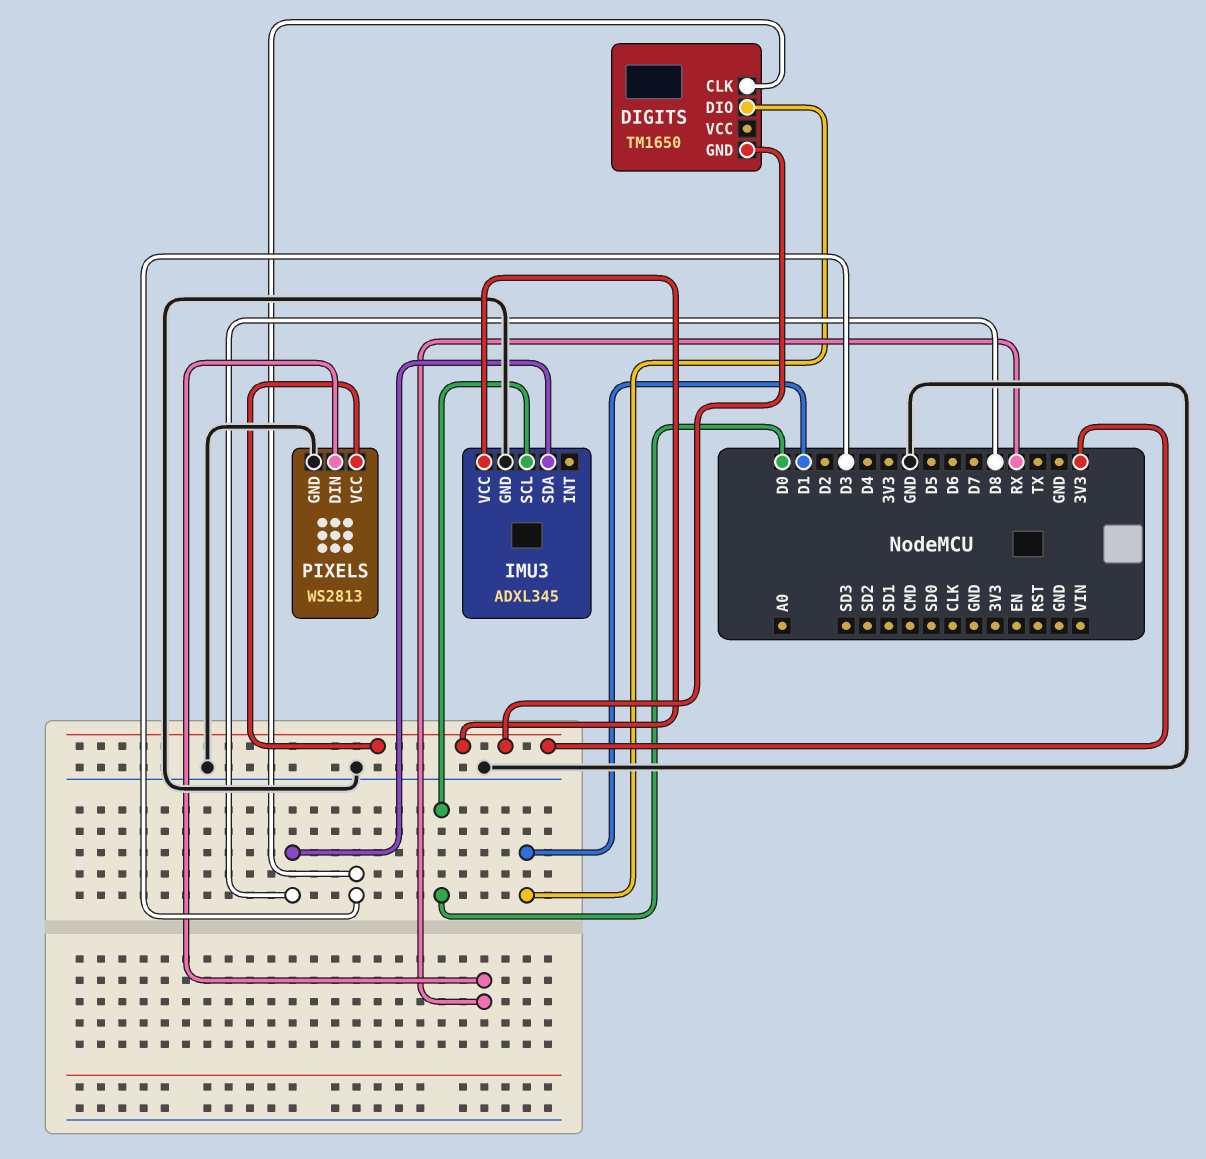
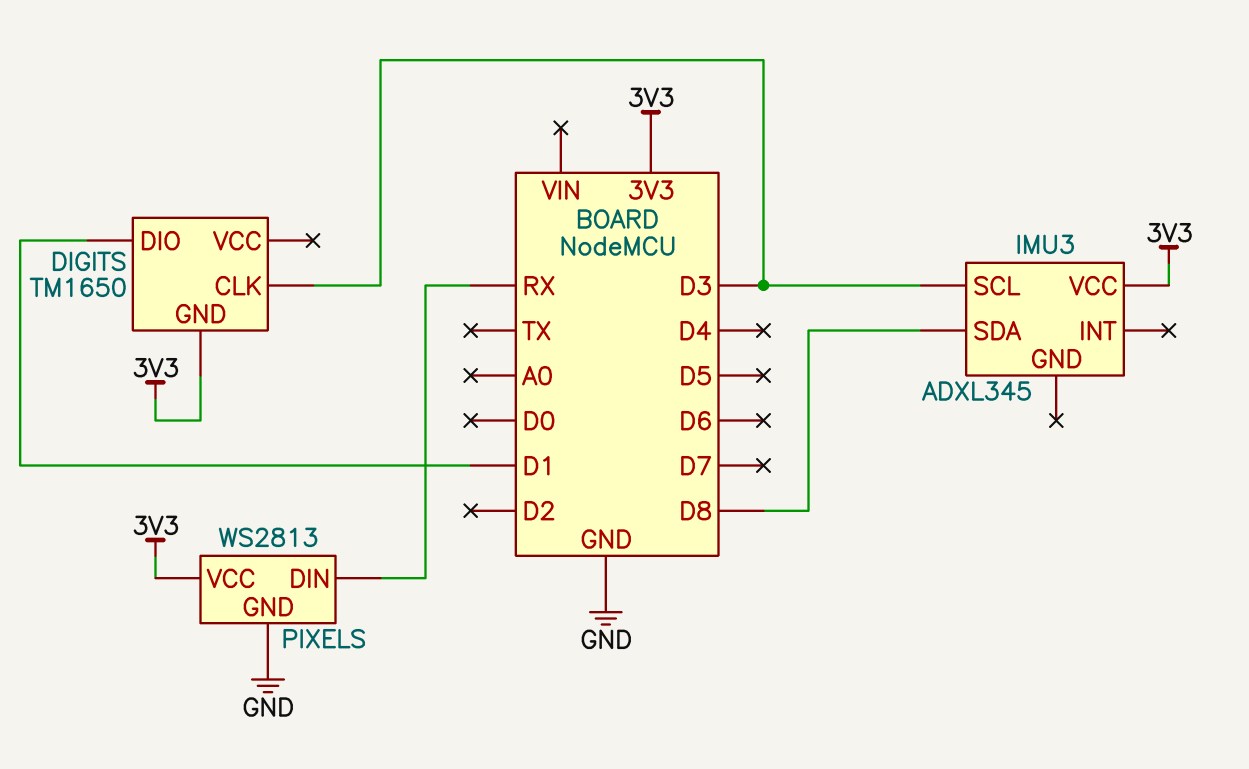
IMU3 pin GND: GND -> none
IMU3 pin SCL: D0 -> D3

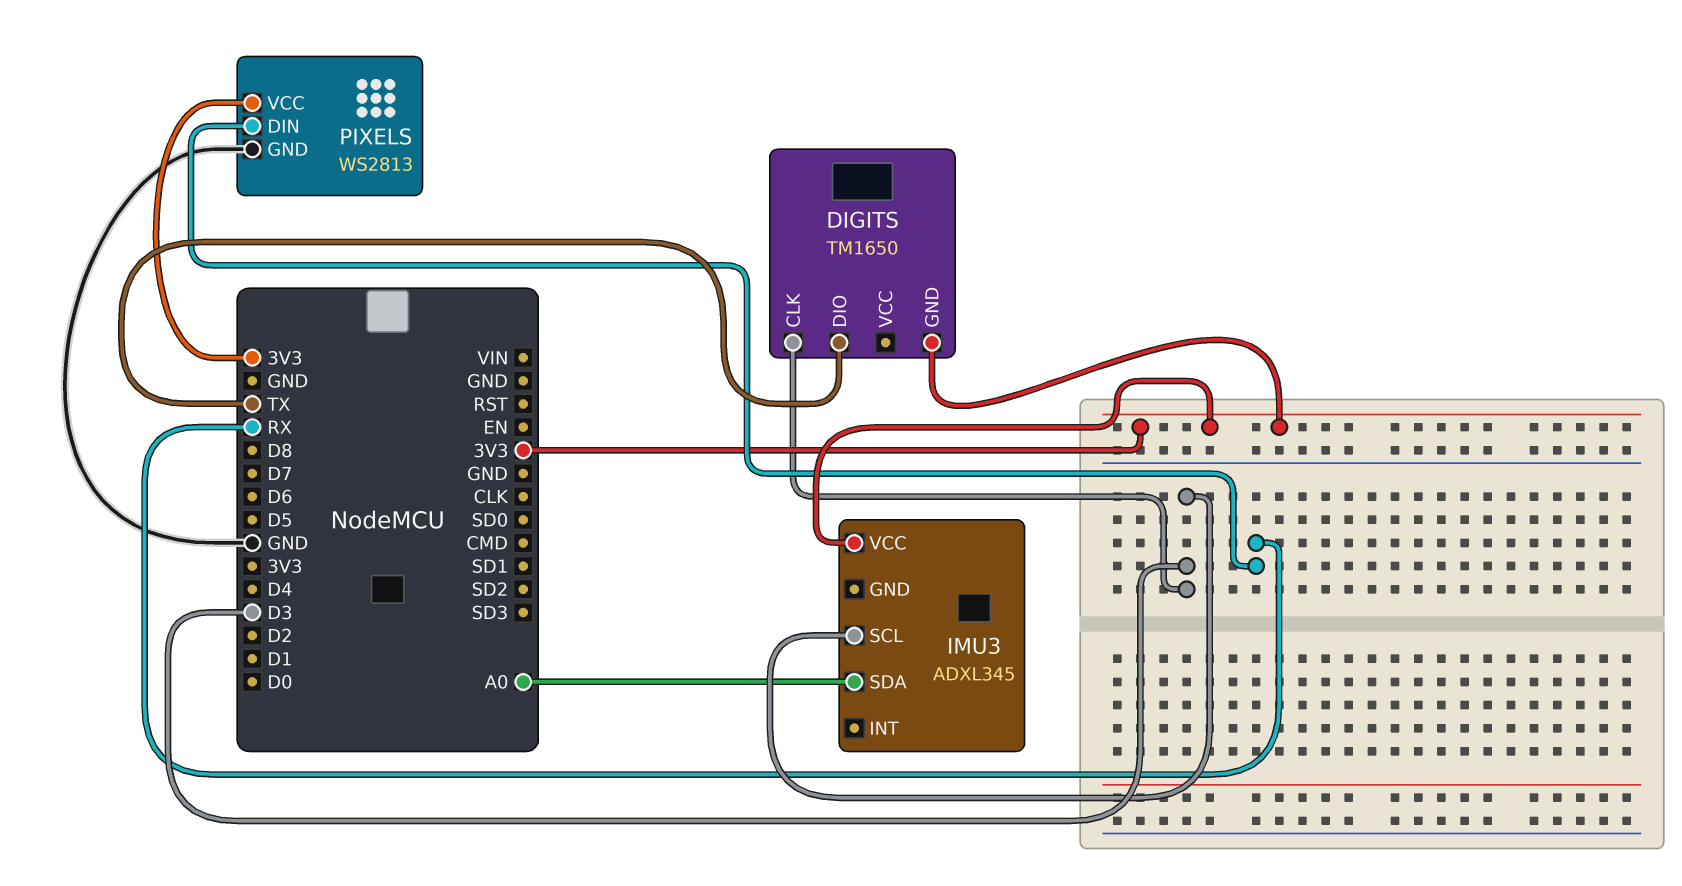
DIGITS pin DIO: D1 -> TX
IMU3 pin SDA: D8 -> A0

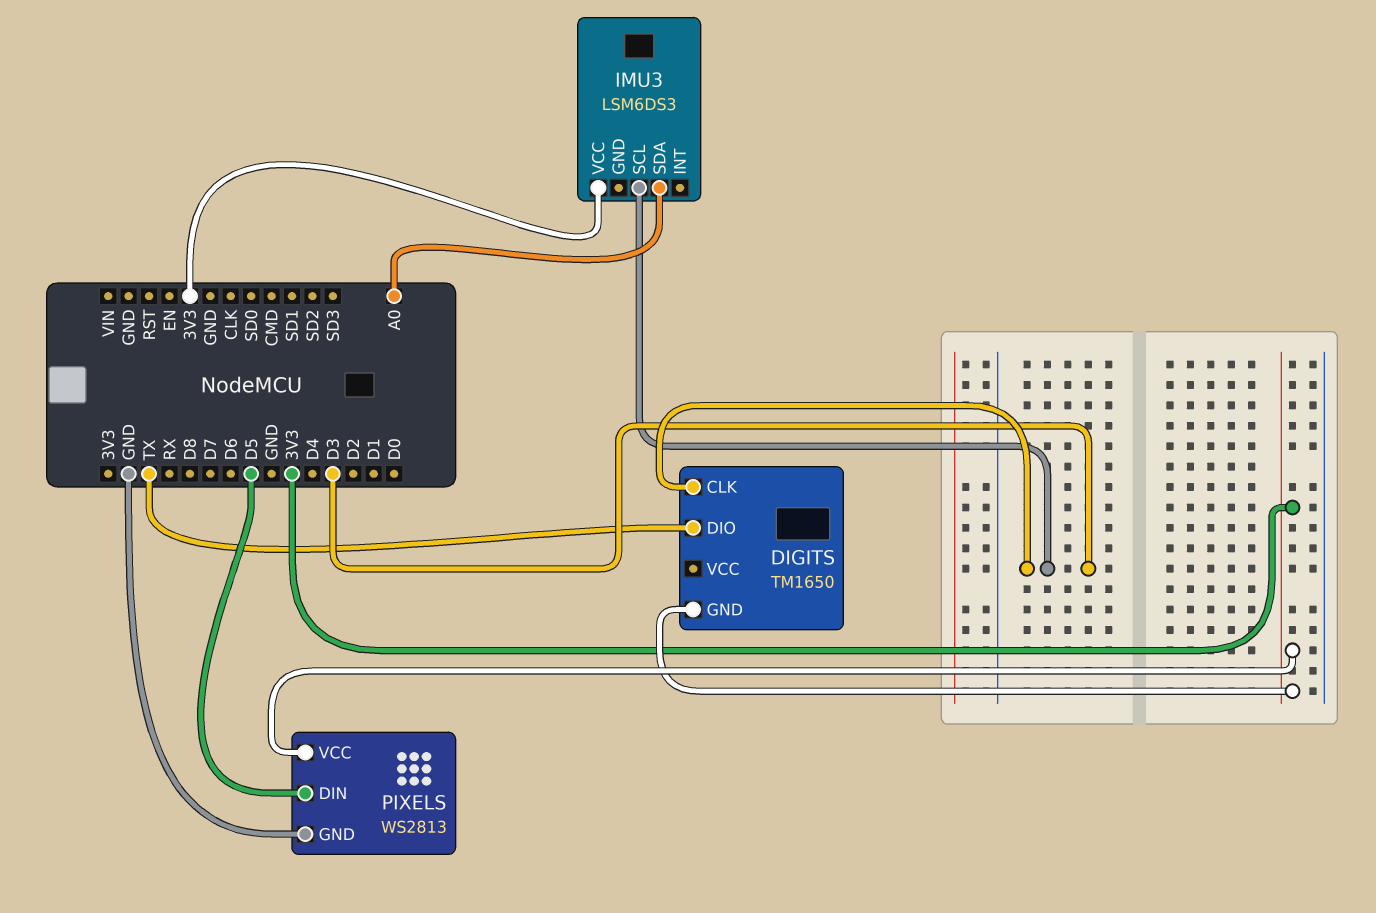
IMU3: ADXL345 -> LSM6DS3
PIXELS pin DIN: RX -> D5

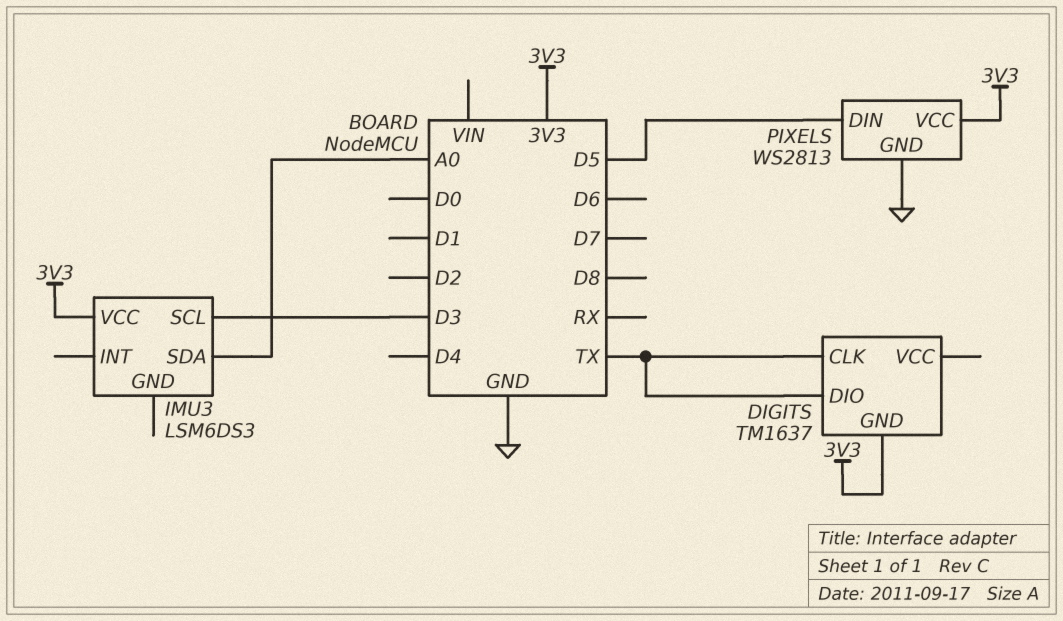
DIGITS: TM1650 -> TM1637
DIGITS pin CLK: D3 -> TX

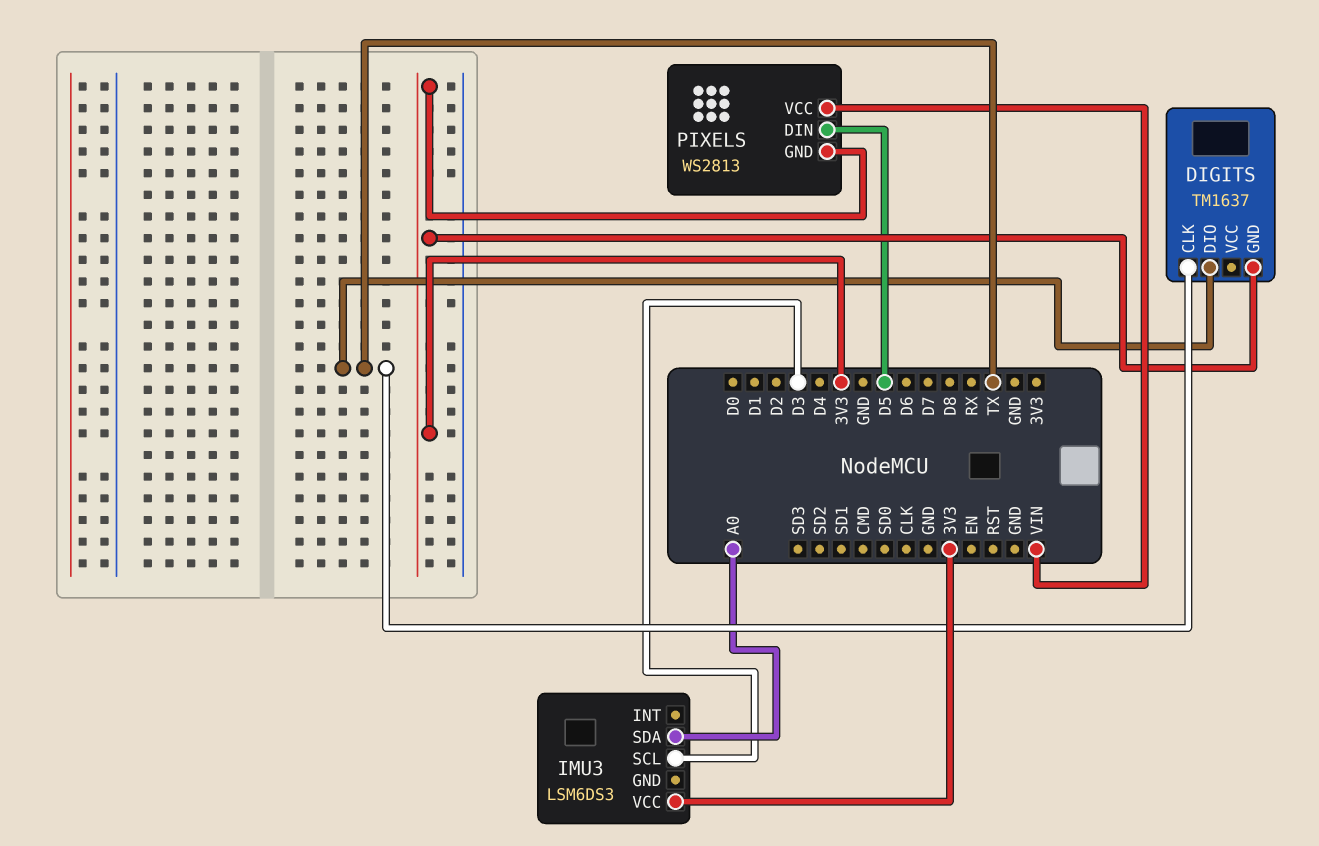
PIXELS pin GND: GND -> 3V3
PIXELS pin VCC: 3V3 -> VIN

